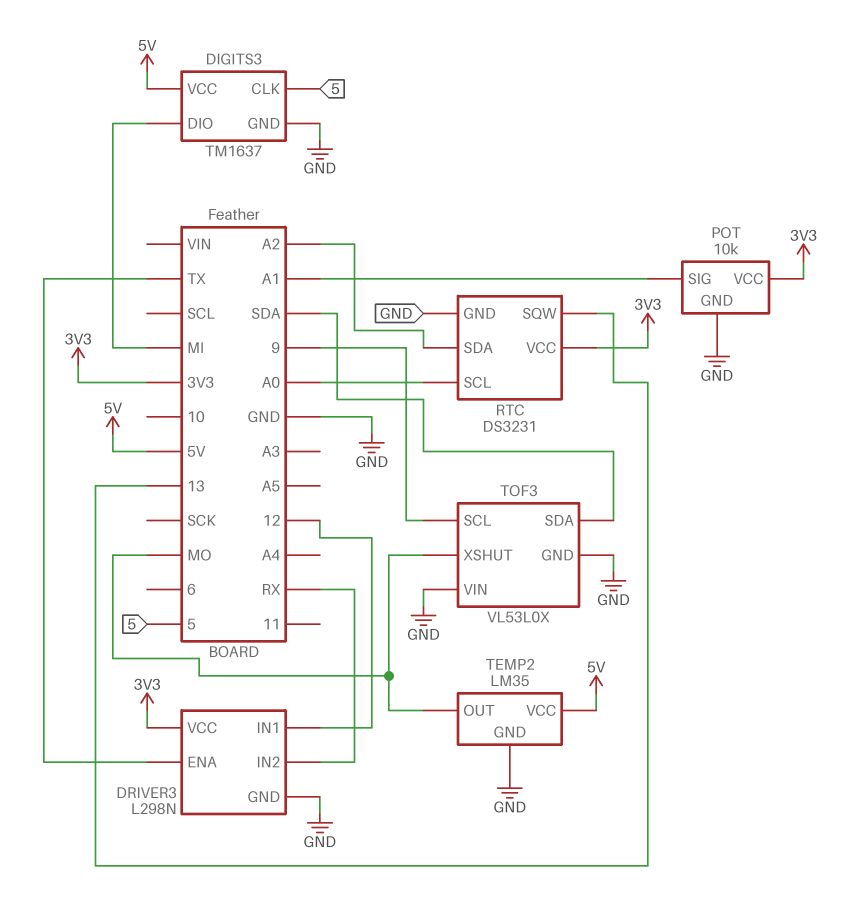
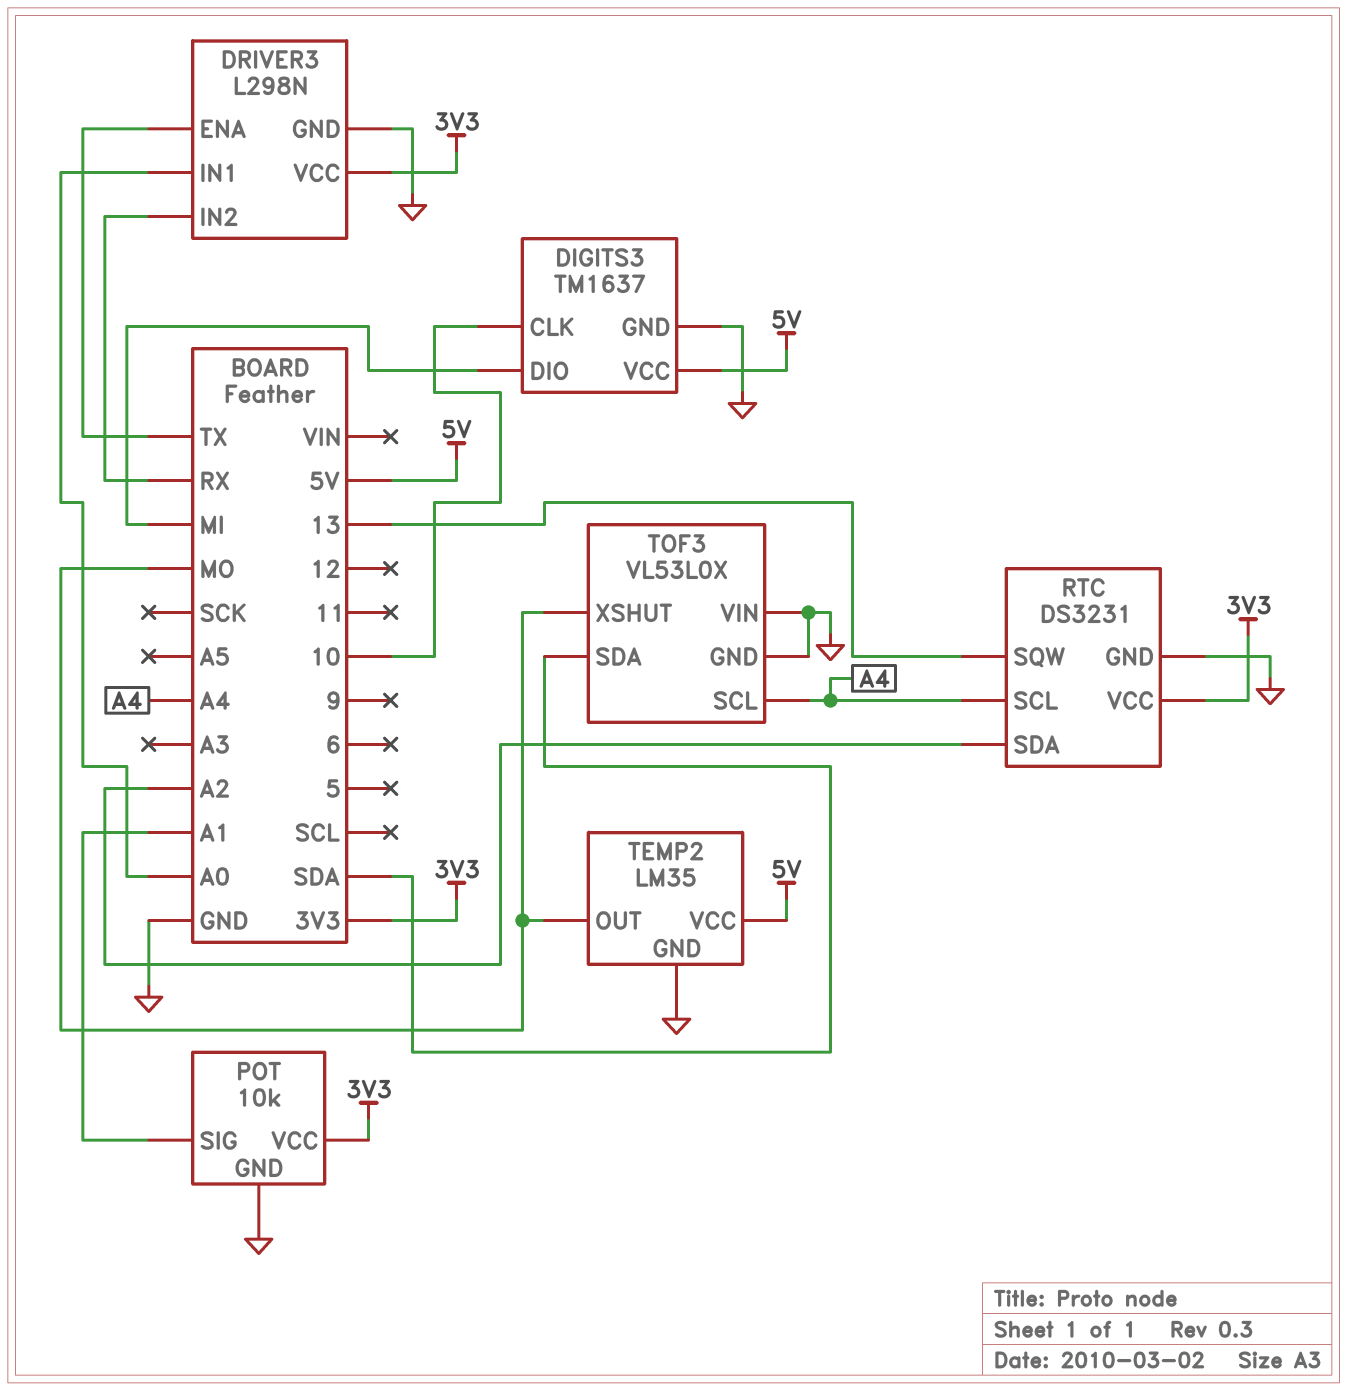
DIGITS3 pin CLK: 5 -> 10
DRIVER3 pin IN1: 12 -> A0
RTC pin SCL: A0 -> A4
TOF3 pin SCL: 9 -> A4

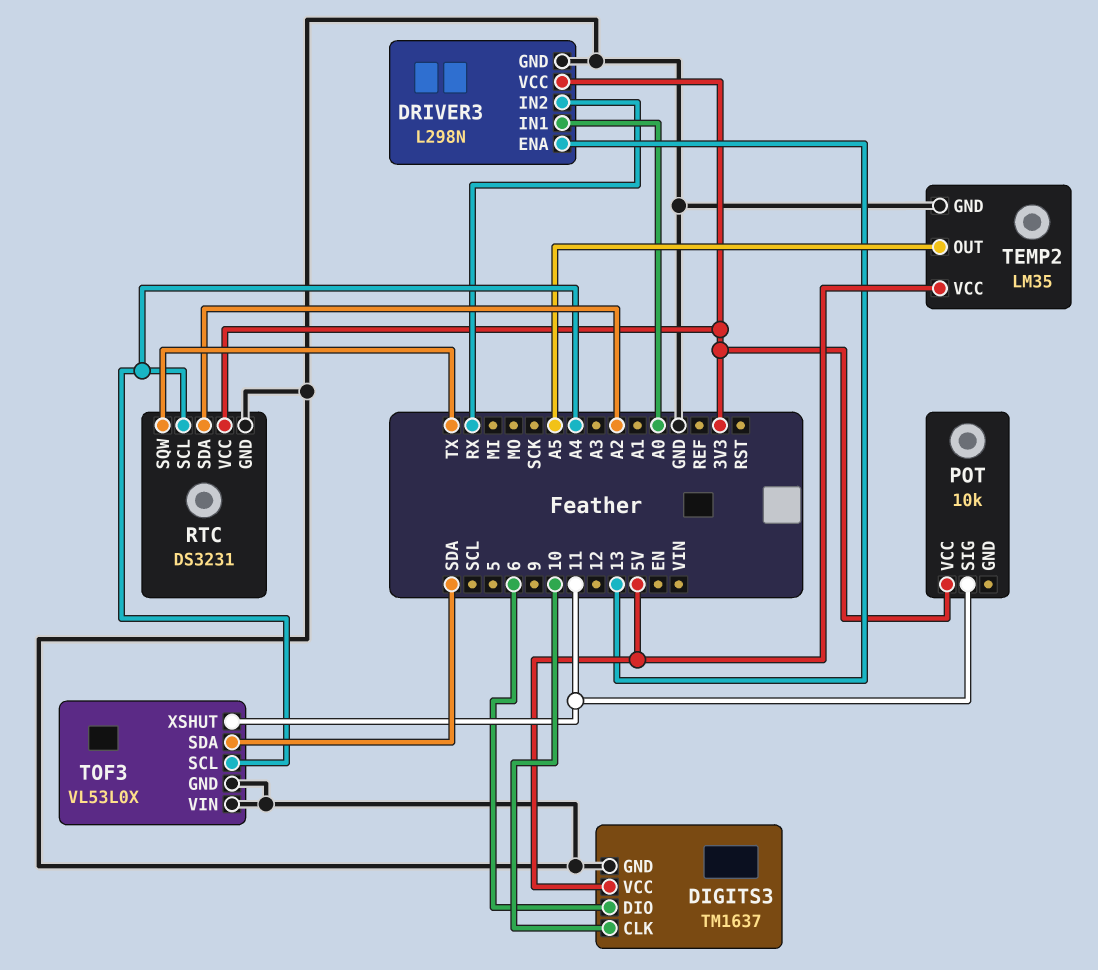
DIGITS3 pin DIO: MI -> 6
DRIVER3 pin ENA: TX -> 13
POT pin GND: GND -> none
POT pin SIG: A1 -> 11
RTC pin SQW: 13 -> TX
TEMP2 pin OUT: MO -> A5
TOF3 pin XSHUT: MO -> 11

